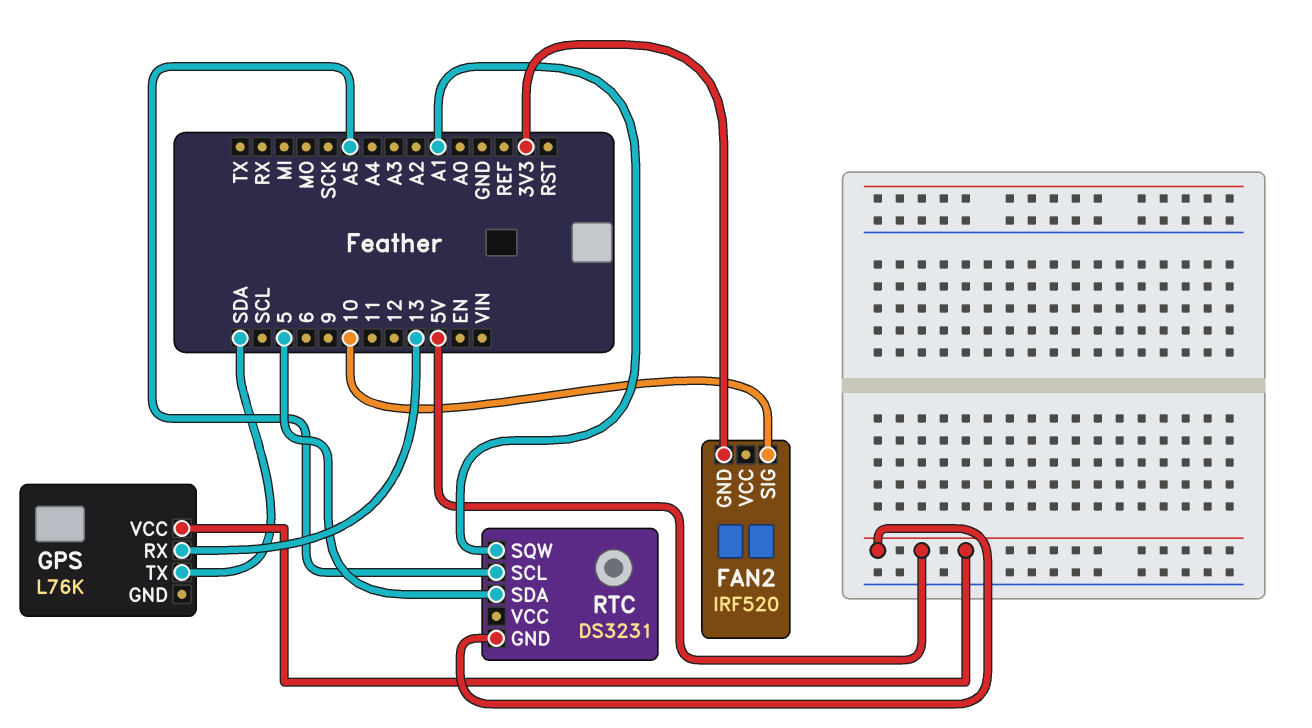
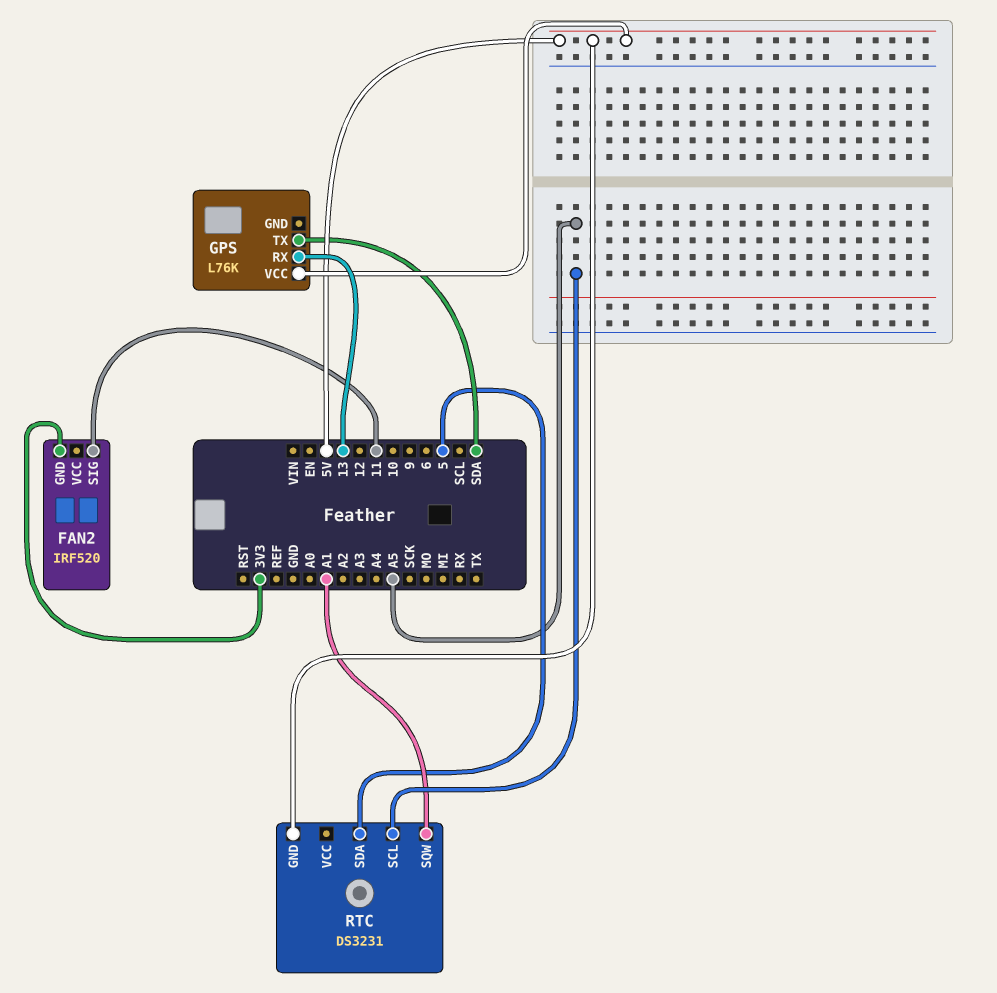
FAN2 pin SIG: 10 -> 11

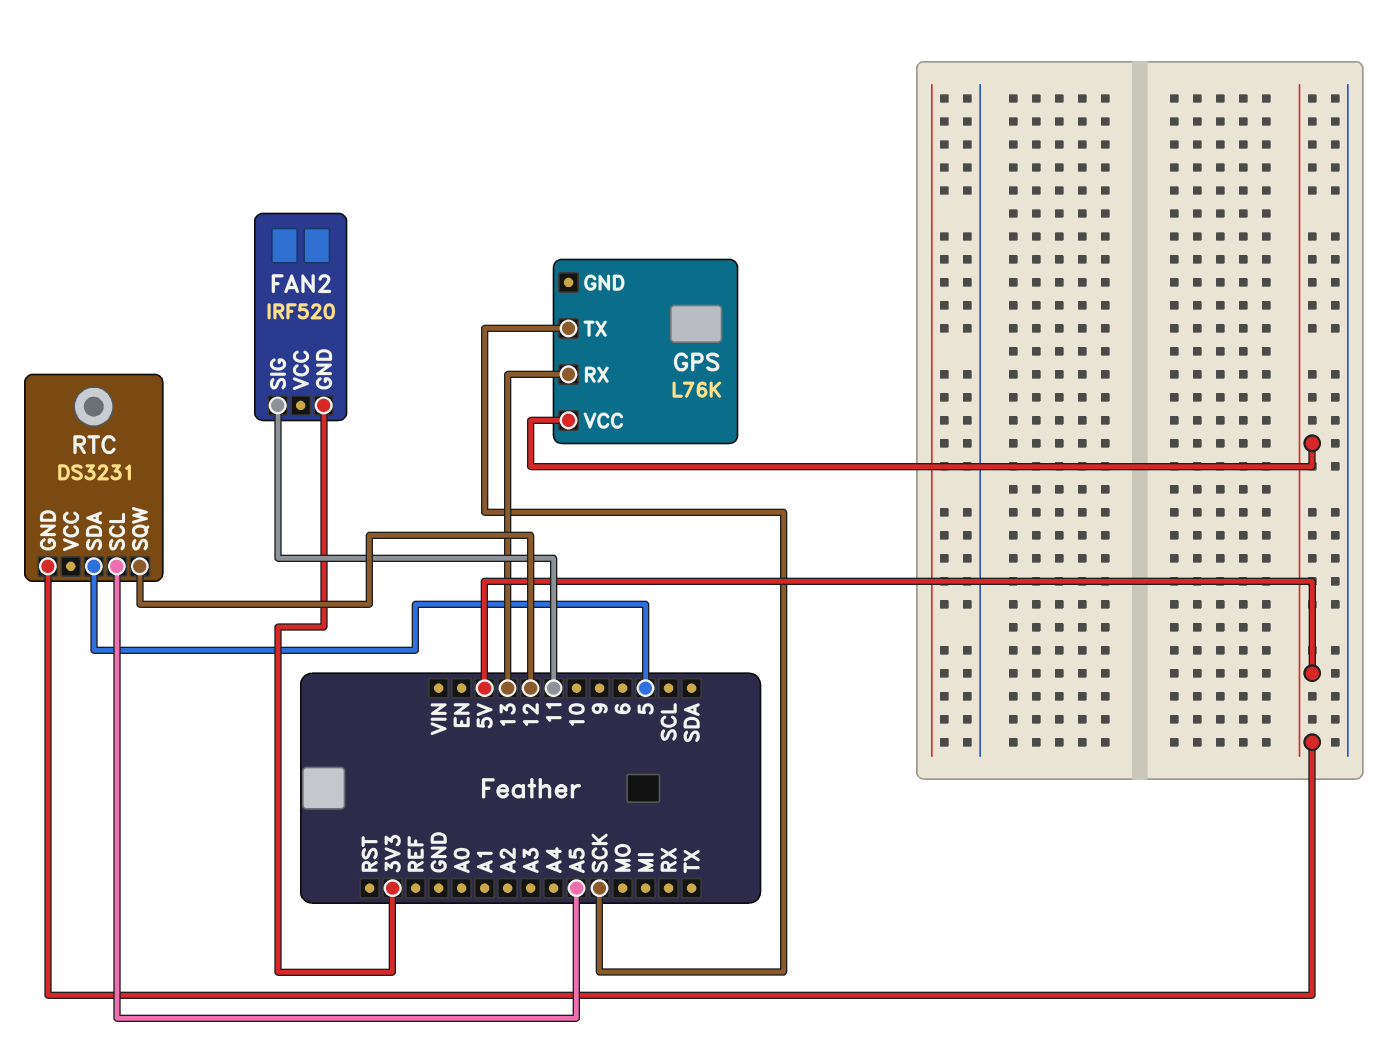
GPS pin TX: SDA -> SCK
RTC pin SQW: A1 -> 12

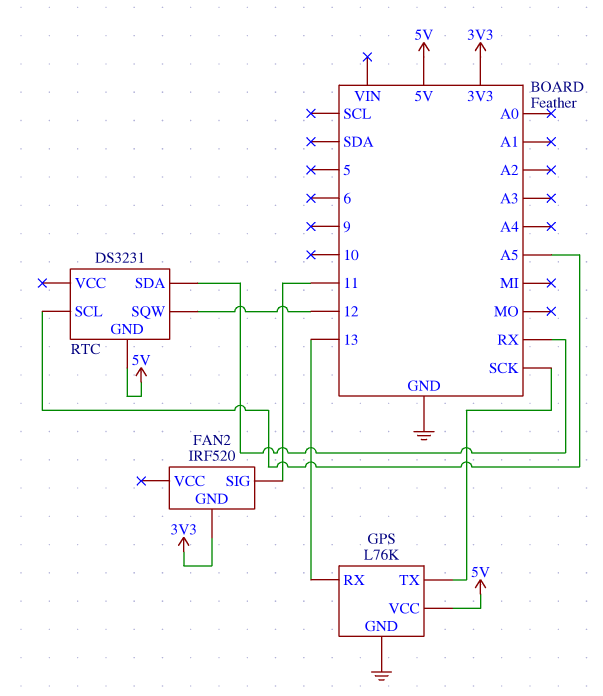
GPS pin GND: none -> GND
RTC pin SDA: 5 -> RX

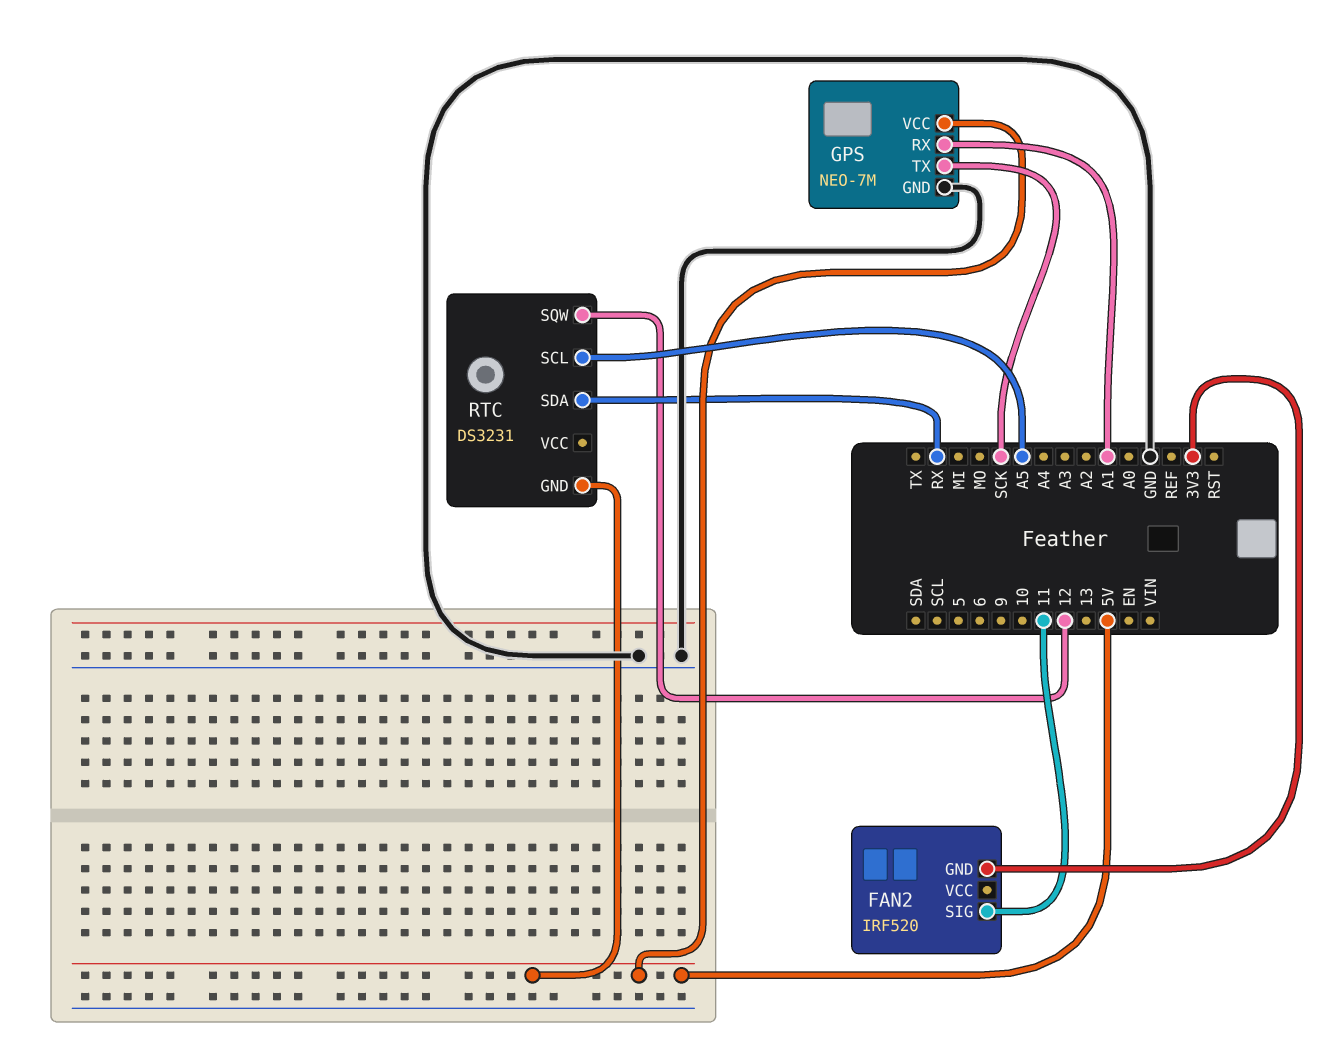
GPS: L76K -> NEO-7M
GPS pin RX: 13 -> A1

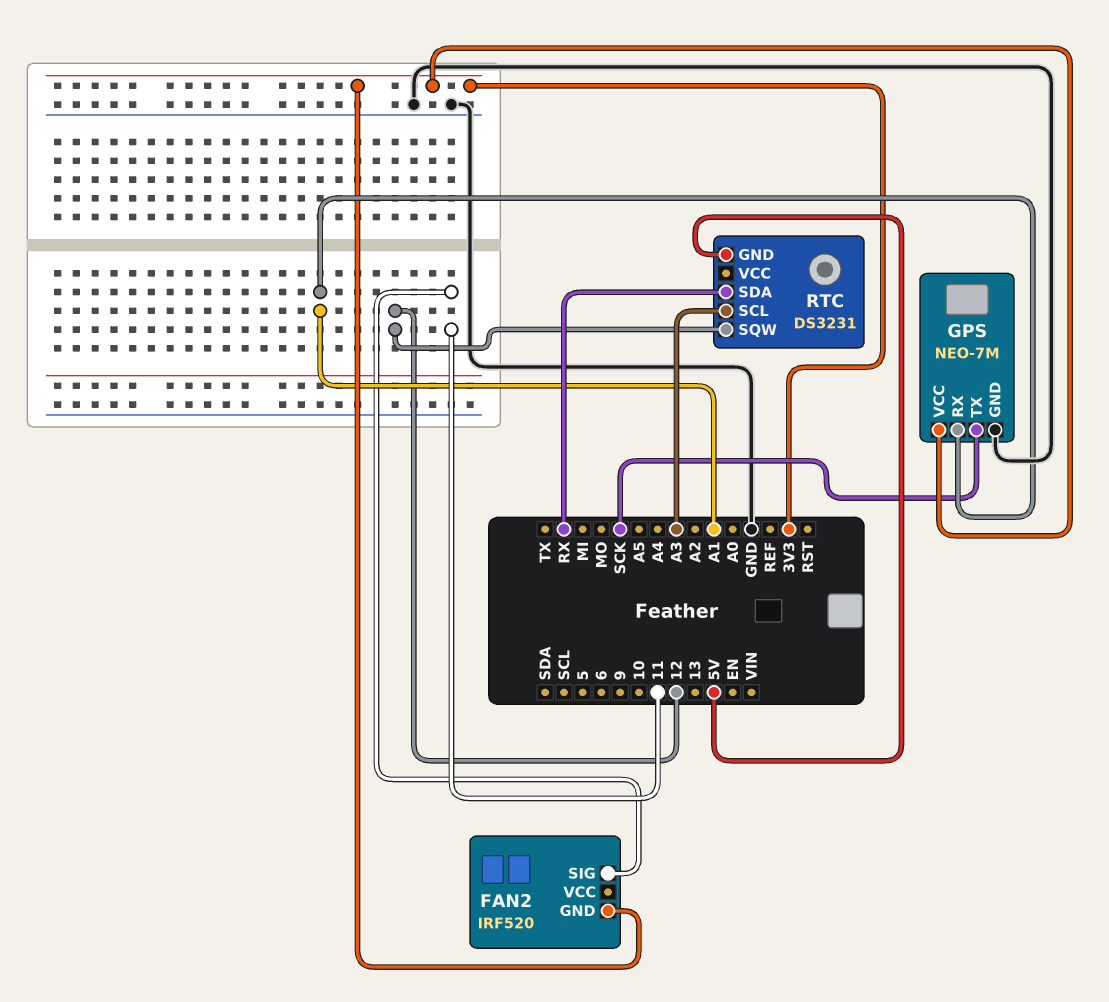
GPS pin VCC: 5V -> 3V3
RTC pin SCL: A5 -> A3

